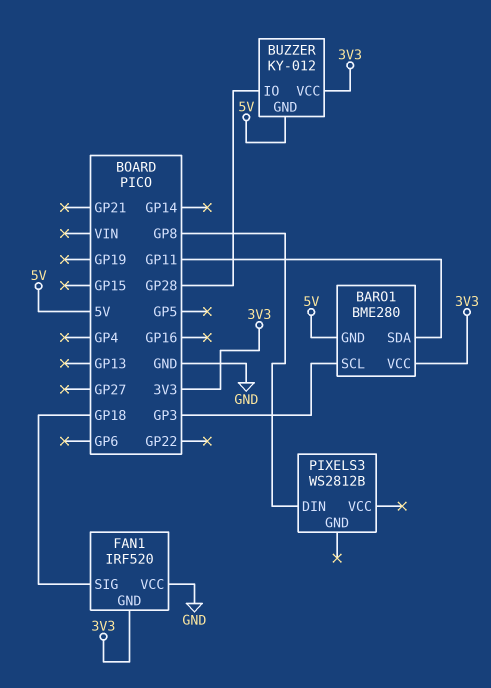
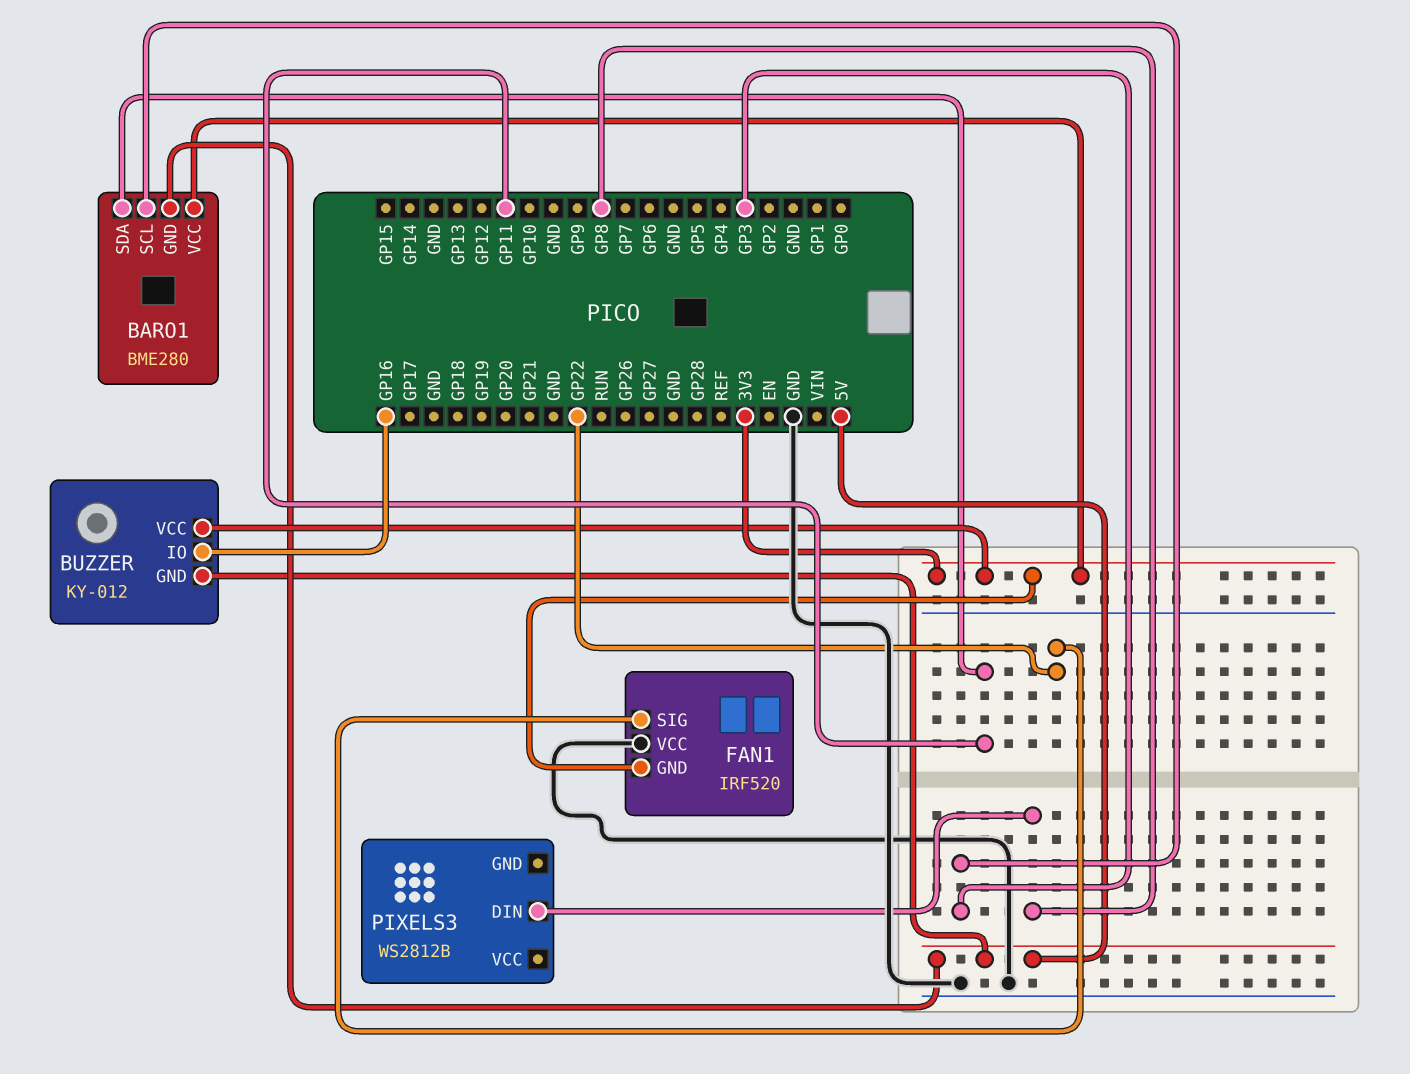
BUZZER pin IO: GP28 -> GP16
FAN1 pin SIG: GP18 -> GP22

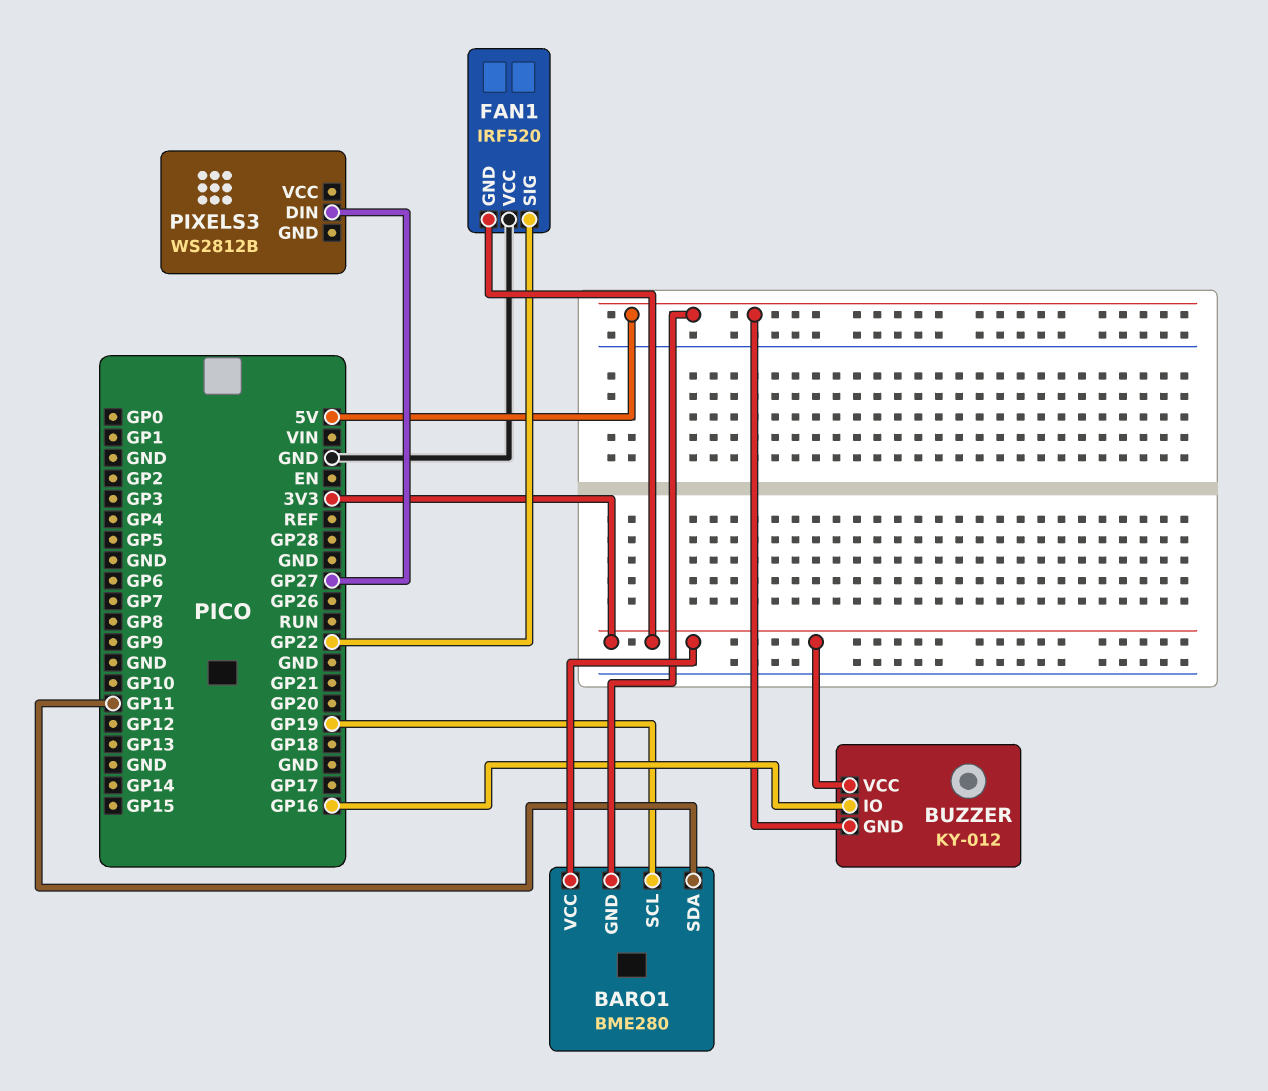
BARO1 pin SCL: GP3 -> GP19
PIXELS3 pin DIN: GP8 -> GP27

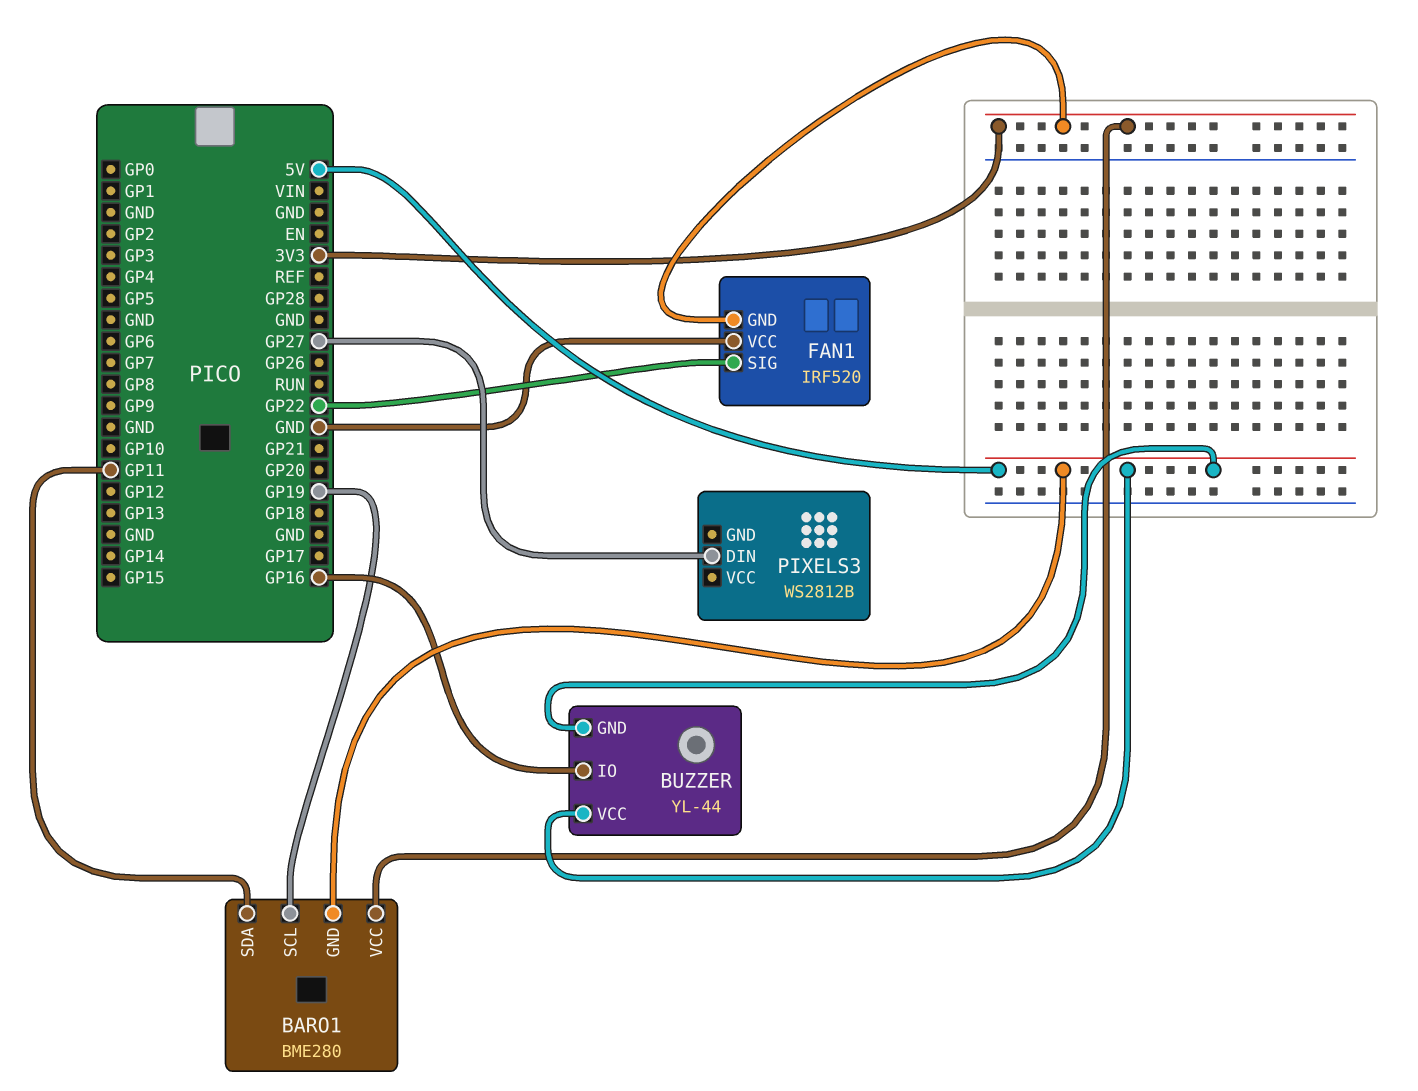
BUZZER: KY-012 -> YL-44
BUZZER pin VCC: 3V3 -> 5V

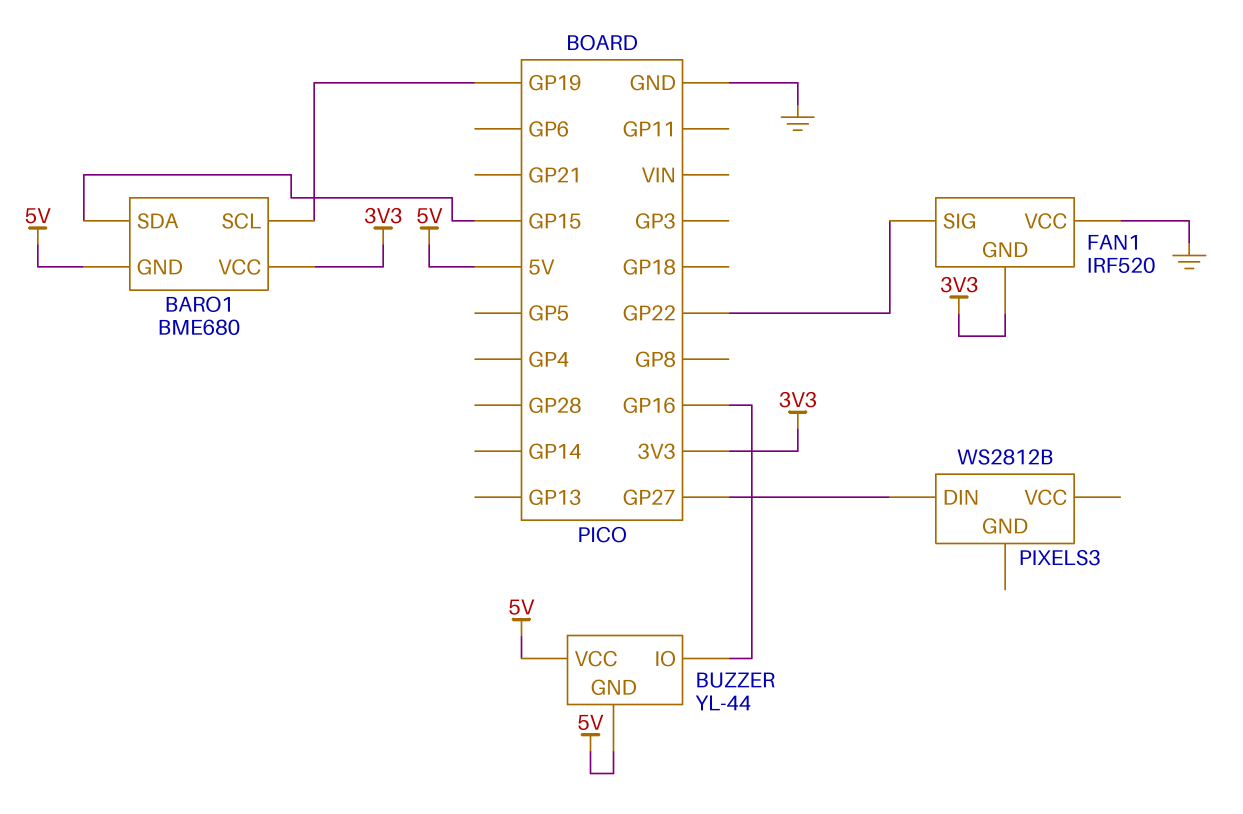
BARO1: BME280 -> BME680
BARO1 pin SDA: GP11 -> GP15

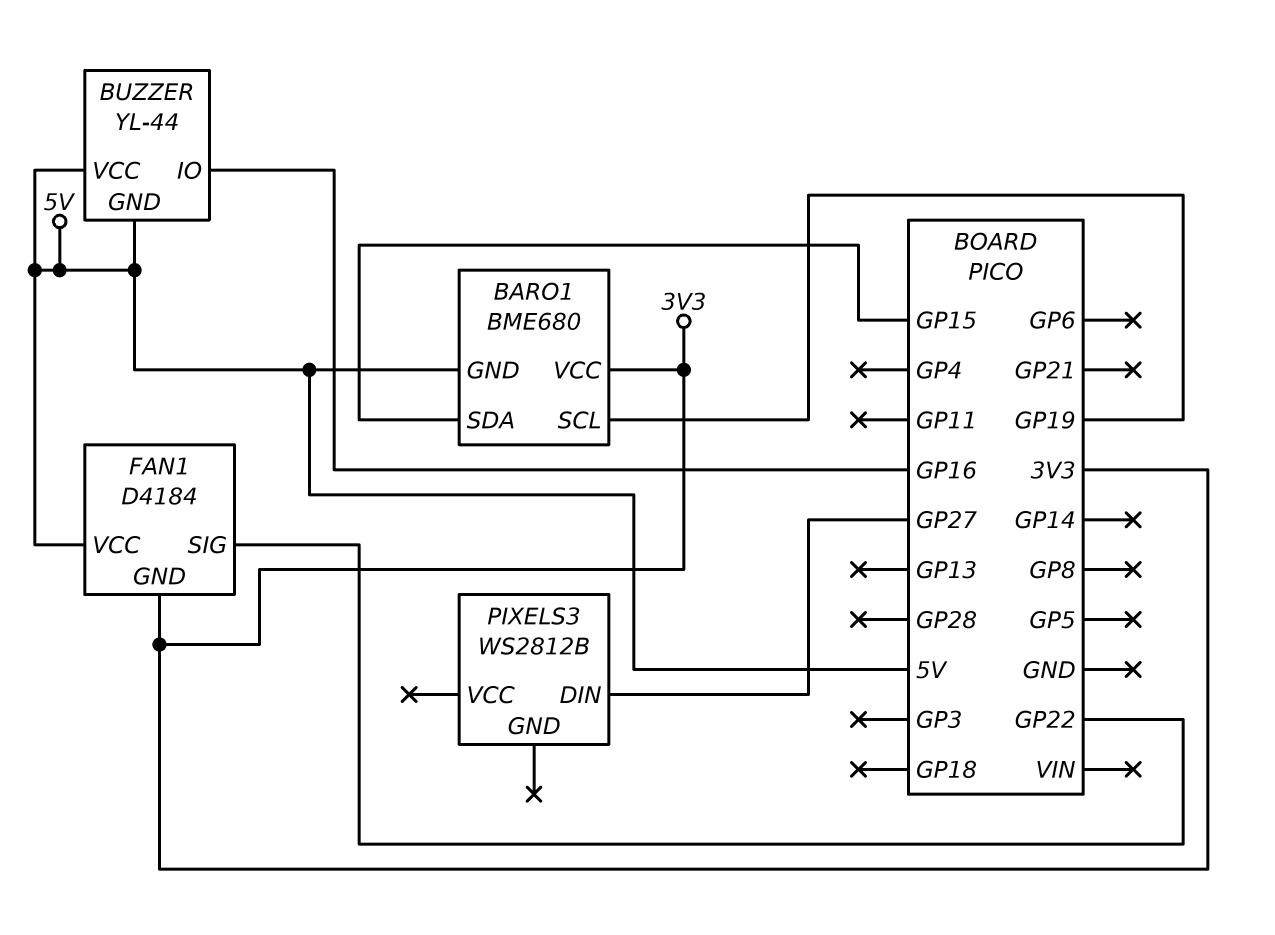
FAN1: IRF520 -> D4184
FAN1 pin VCC: GND -> 5V

